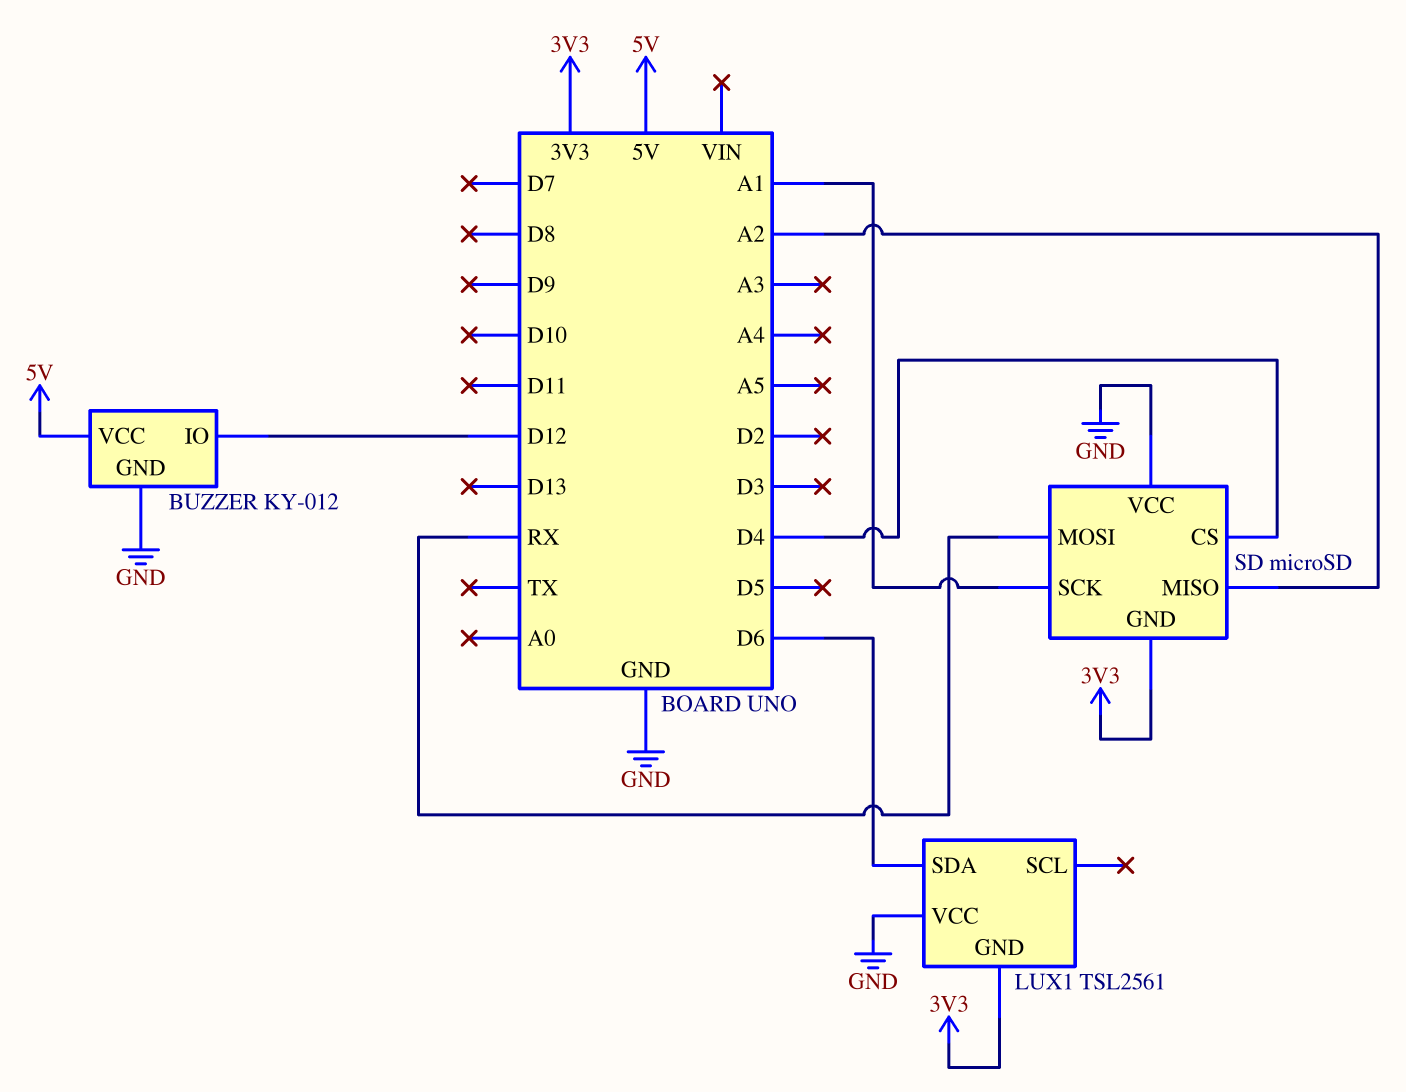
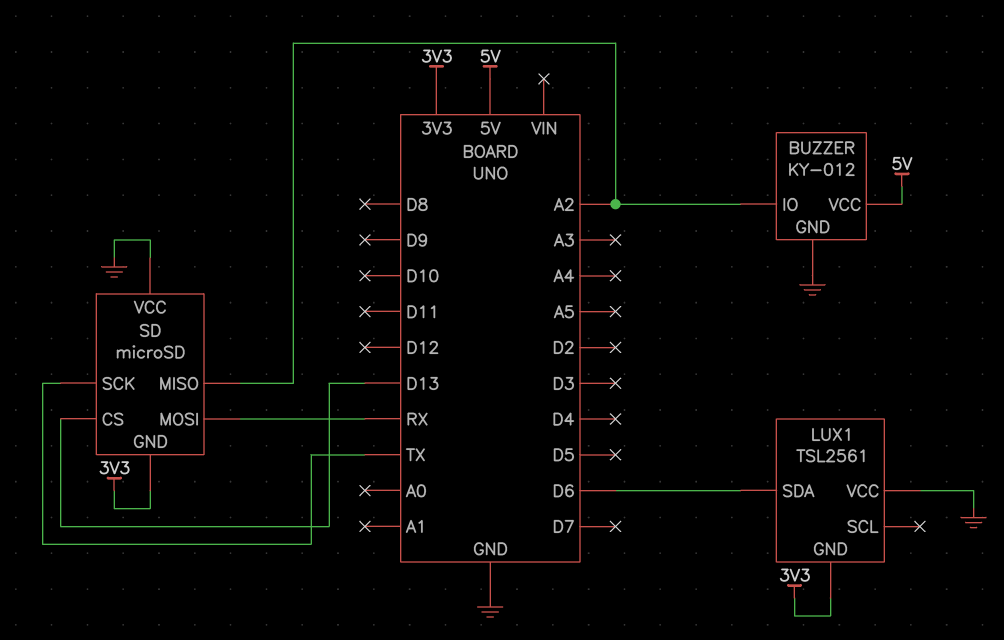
BUZZER pin IO: D12 -> A2
SD pin CS: D4 -> D13
SD pin SCK: A1 -> TX

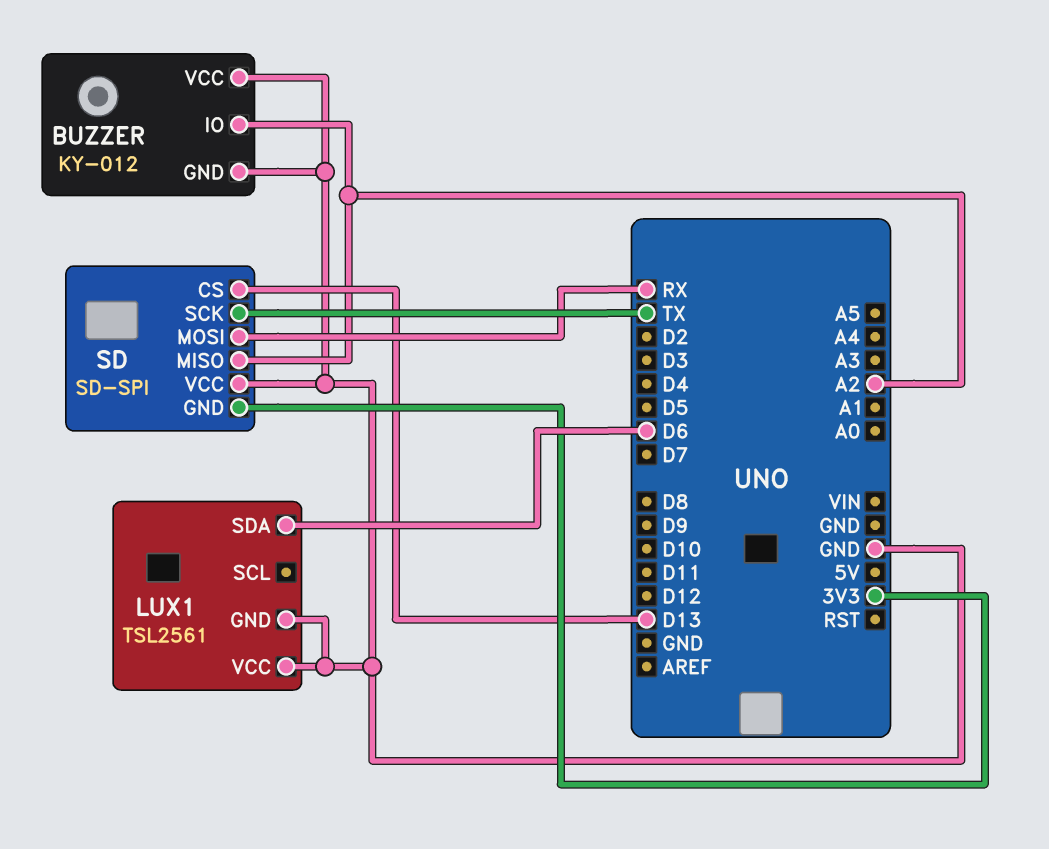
BUZZER pin VCC: 5V -> GND
LUX1 pin GND: 3V3 -> GND
SD: microSD -> SD-SPI

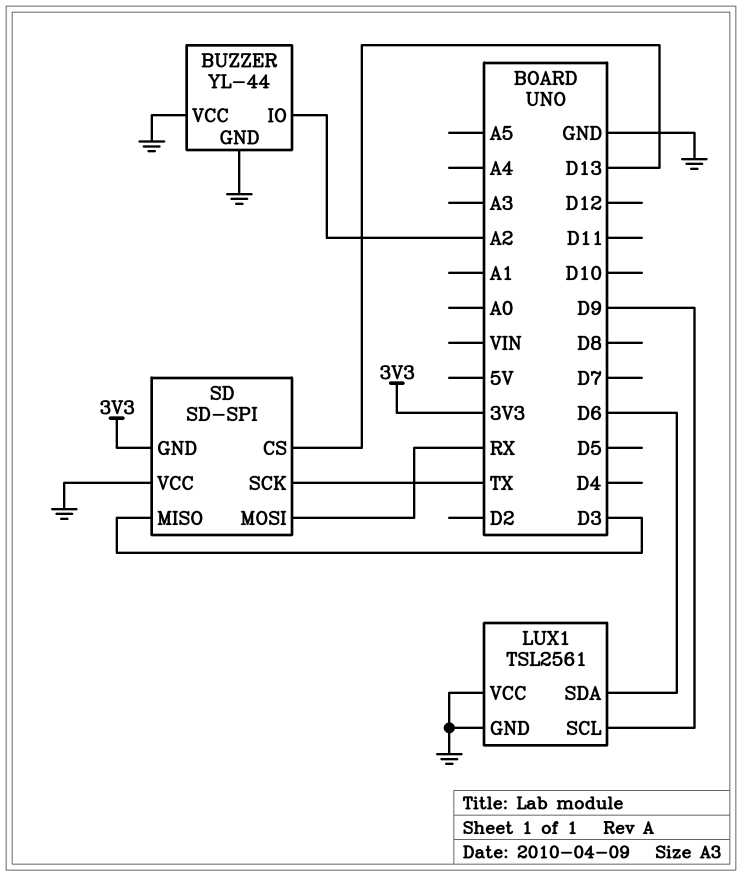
BUZZER: KY-012 -> YL-44
LUX1 pin SCL: none -> D9
SD pin MISO: A2 -> D3

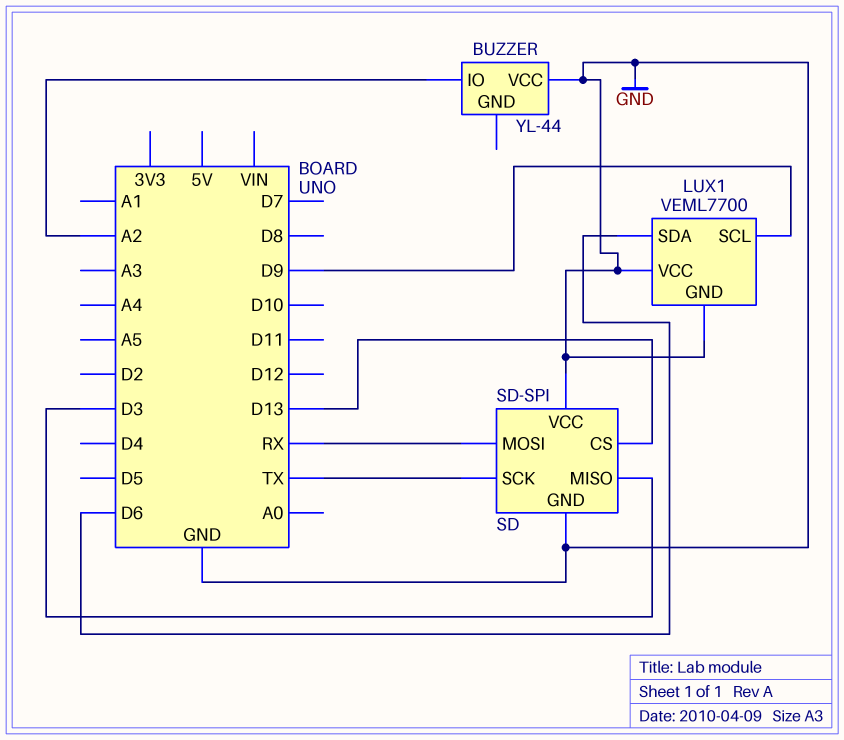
BUZZER pin GND: GND -> none
LUX1: TSL2561 -> VEML7700
SD pin GND: 3V3 -> GND

